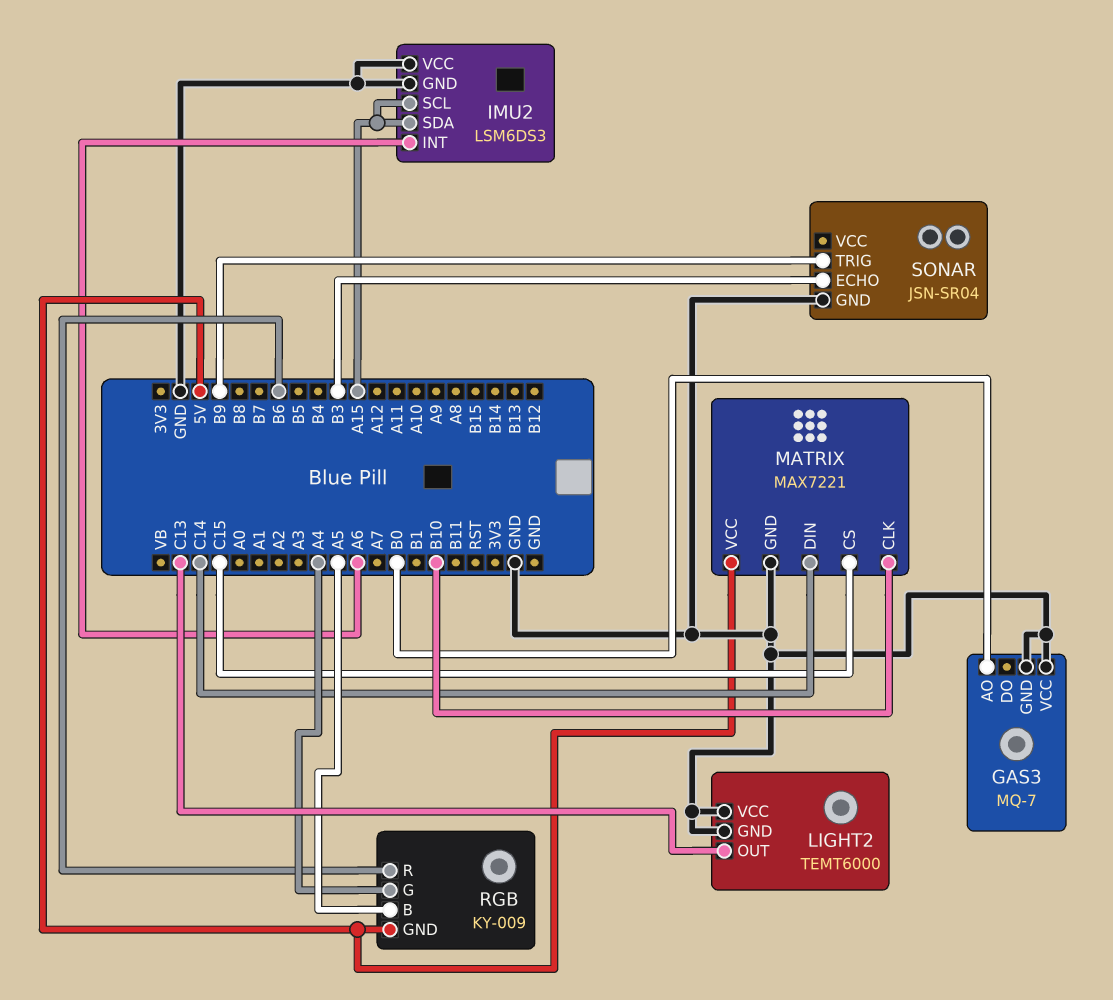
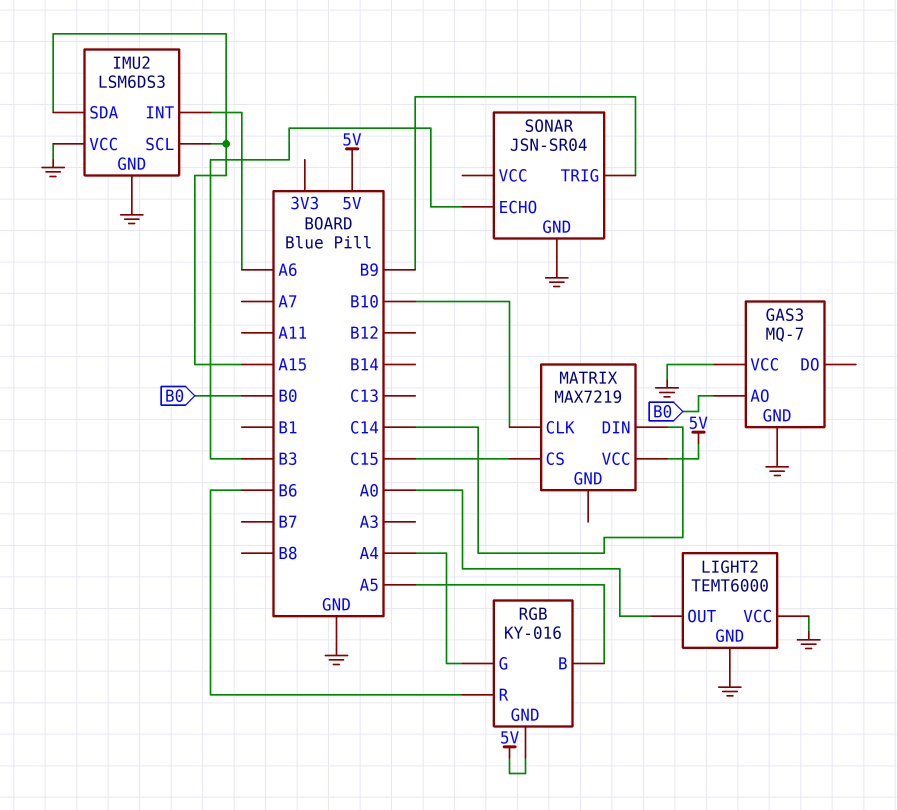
LIGHT2 pin OUT: C13 -> A0
MATRIX: MAX7221 -> MAX7219
MATRIX pin GND: GND -> none
RGB: KY-009 -> KY-016

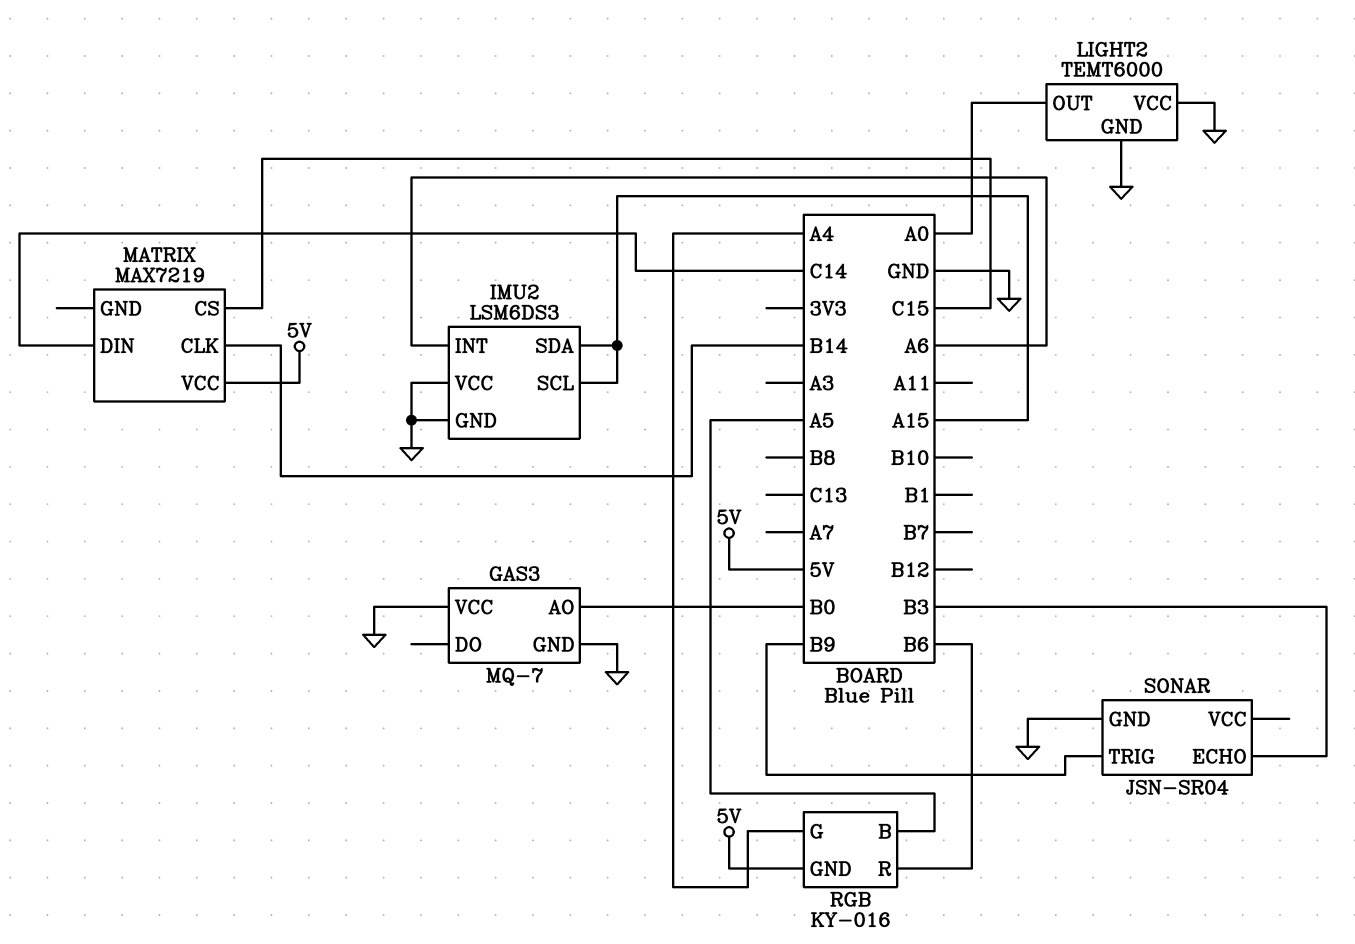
MATRIX pin CLK: B10 -> B14

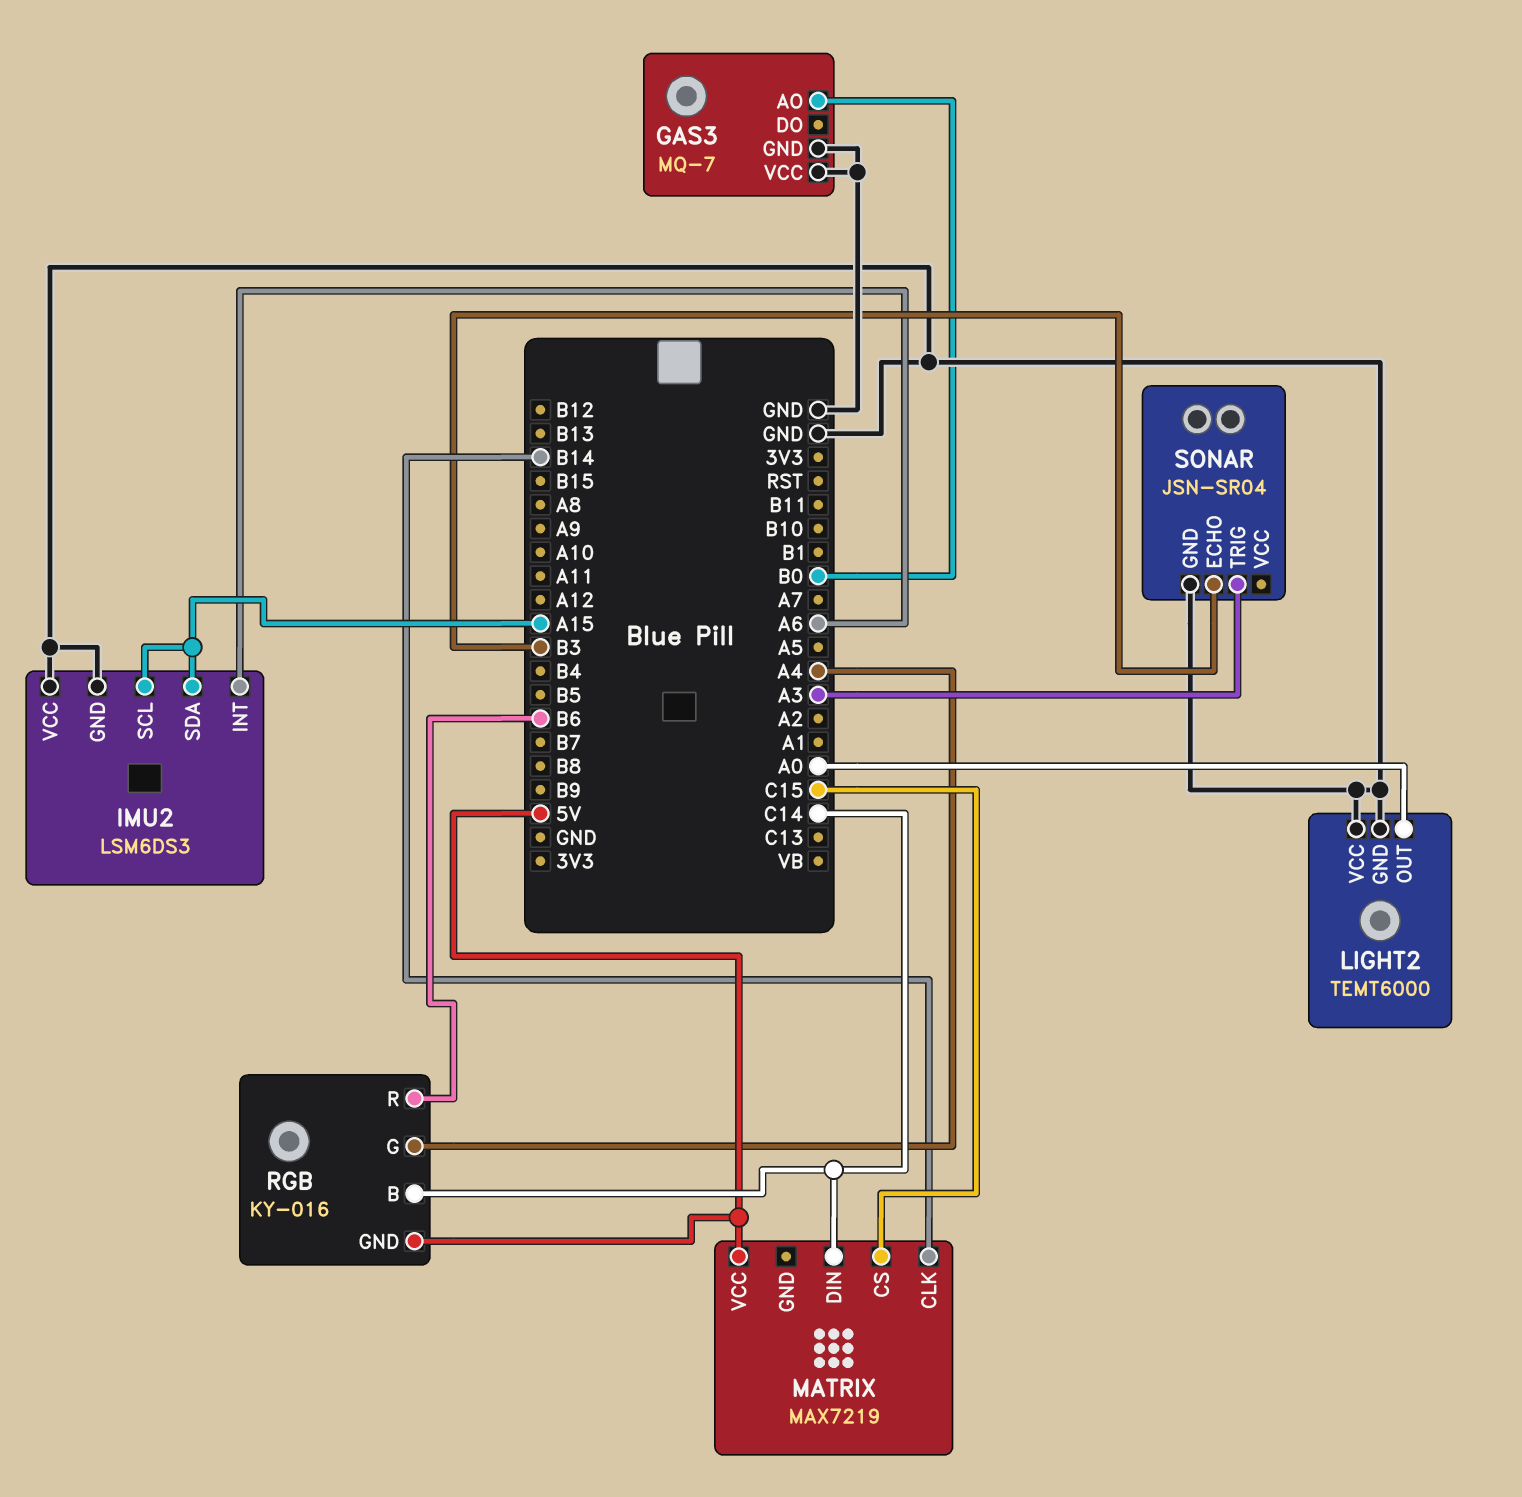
RGB pin B: A5 -> C14
SONAR pin TRIG: B9 -> A3

